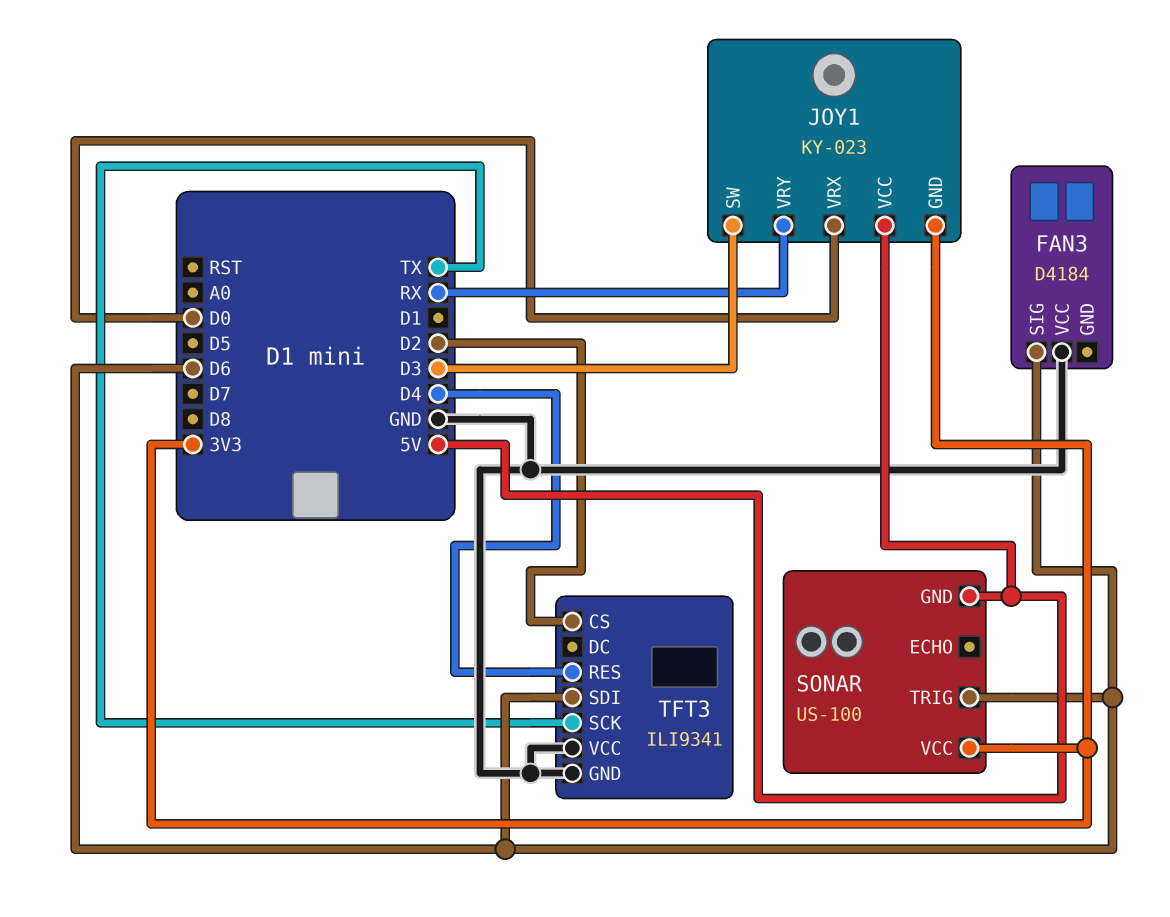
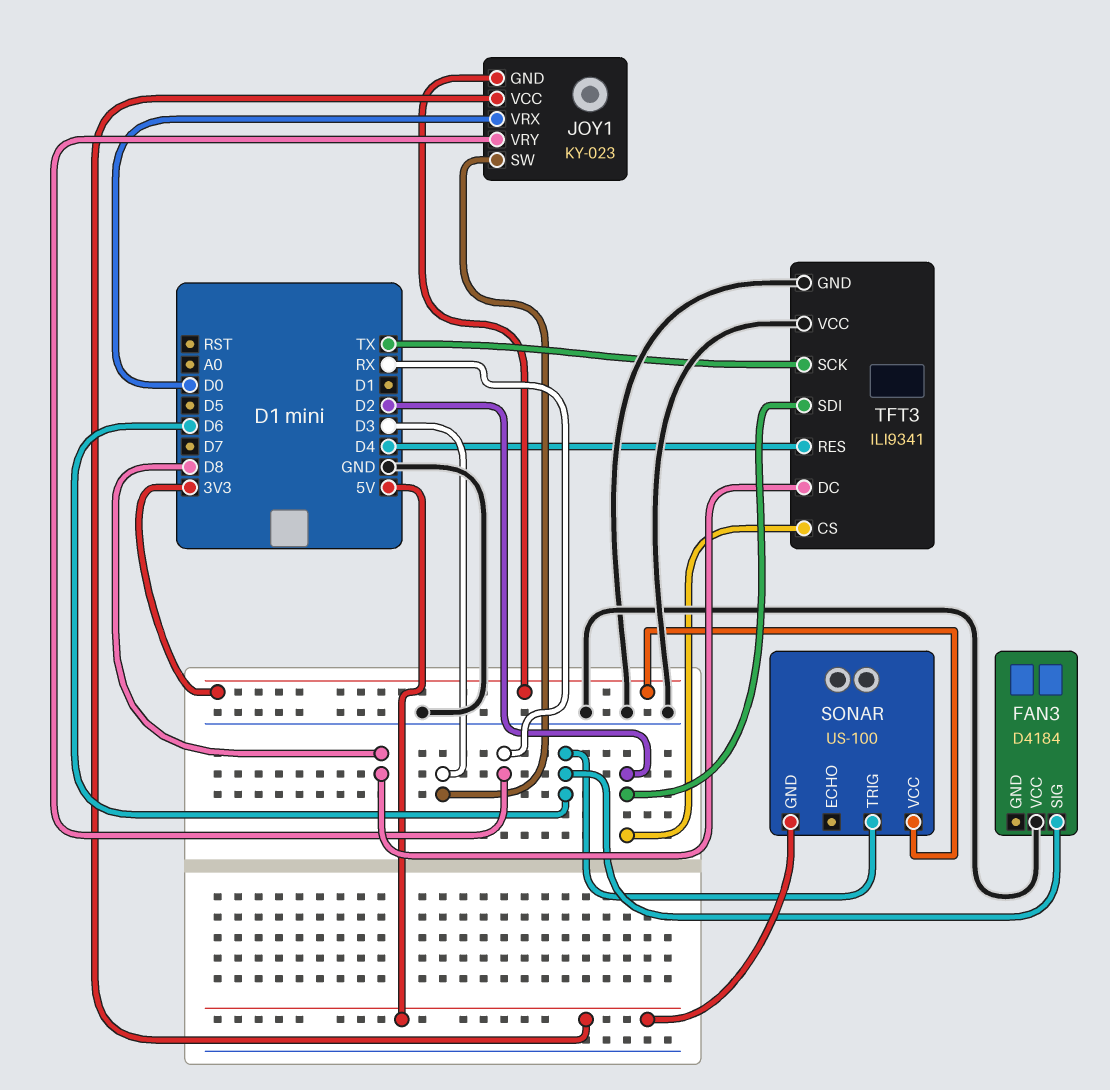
TFT3 pin DC: none -> D8
TFT3 pin SDI: D6 -> D2

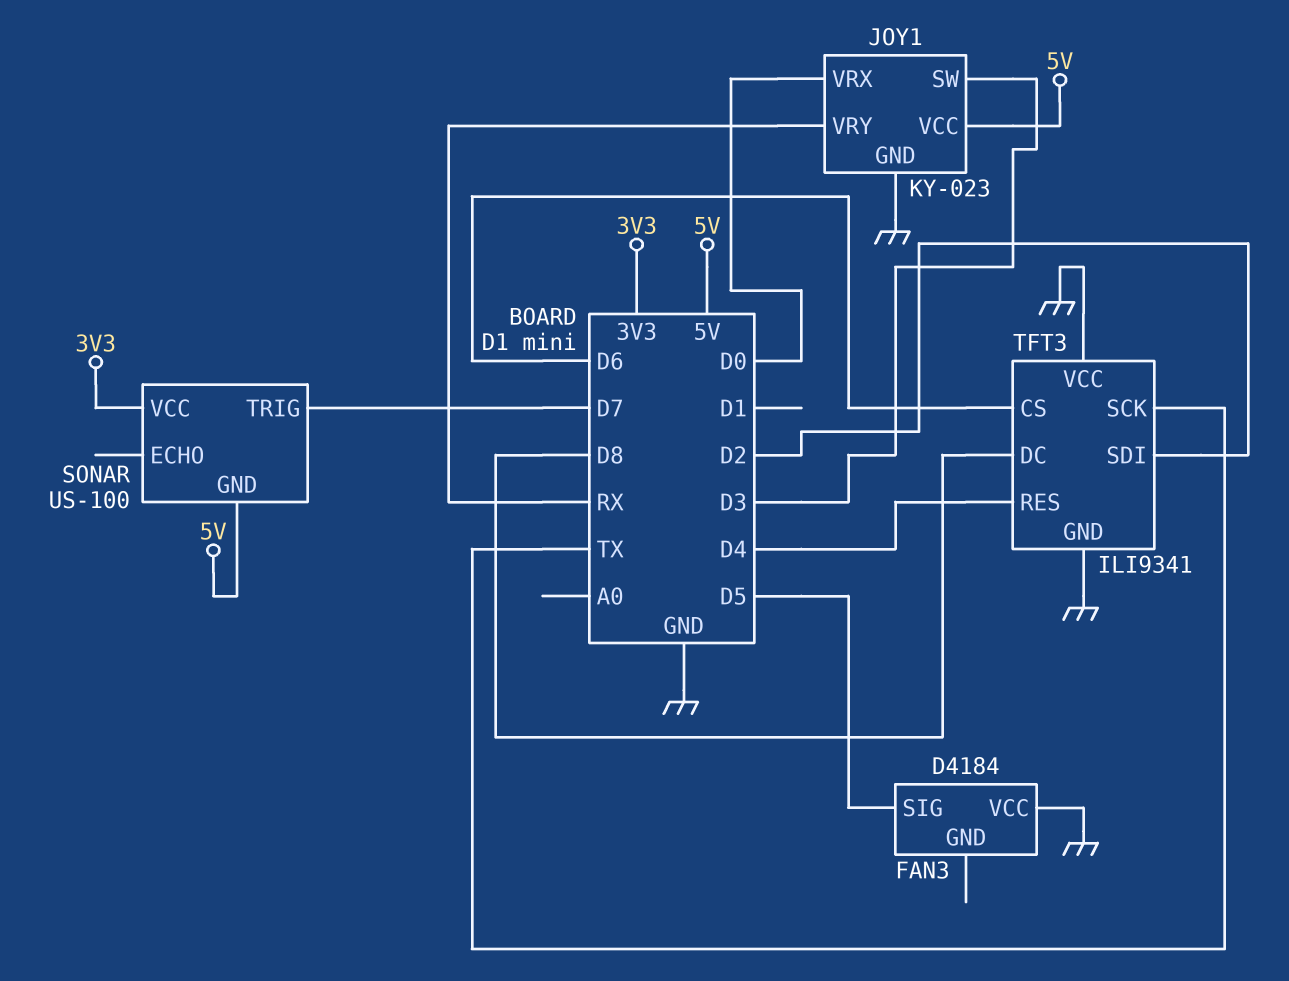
FAN3 pin SIG: D6 -> D5
JOY1 pin GND: 3V3 -> GND
SONAR pin TRIG: D6 -> D7
TFT3 pin CS: D2 -> D6

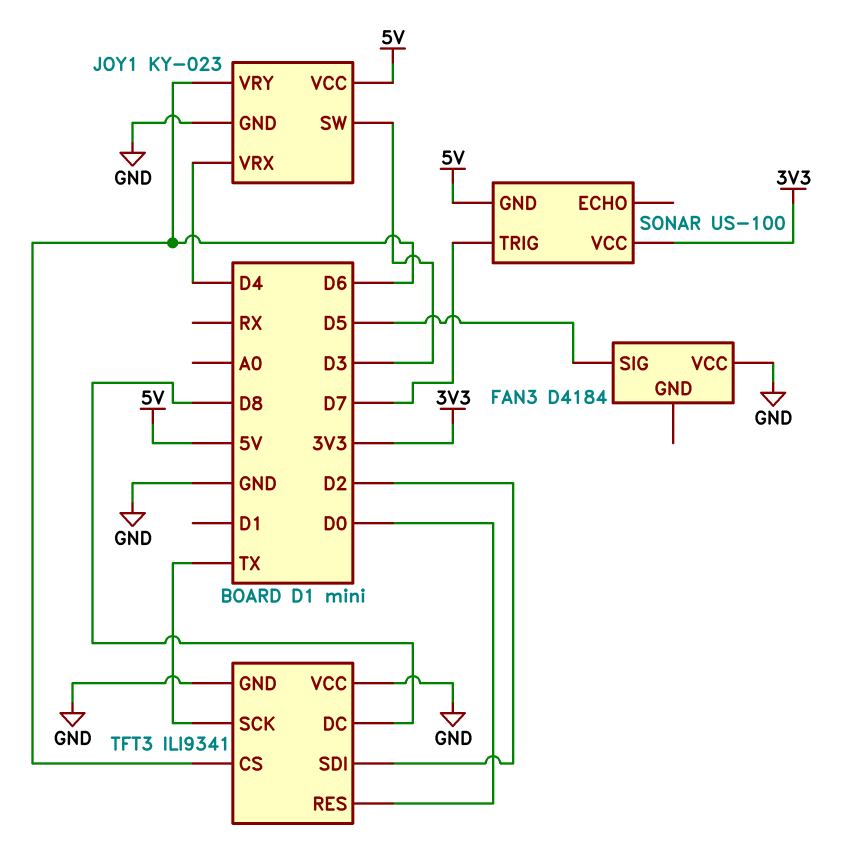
JOY1 pin VRX: D0 -> D4
JOY1 pin VRY: RX -> D6
TFT3 pin RES: D4 -> D0

